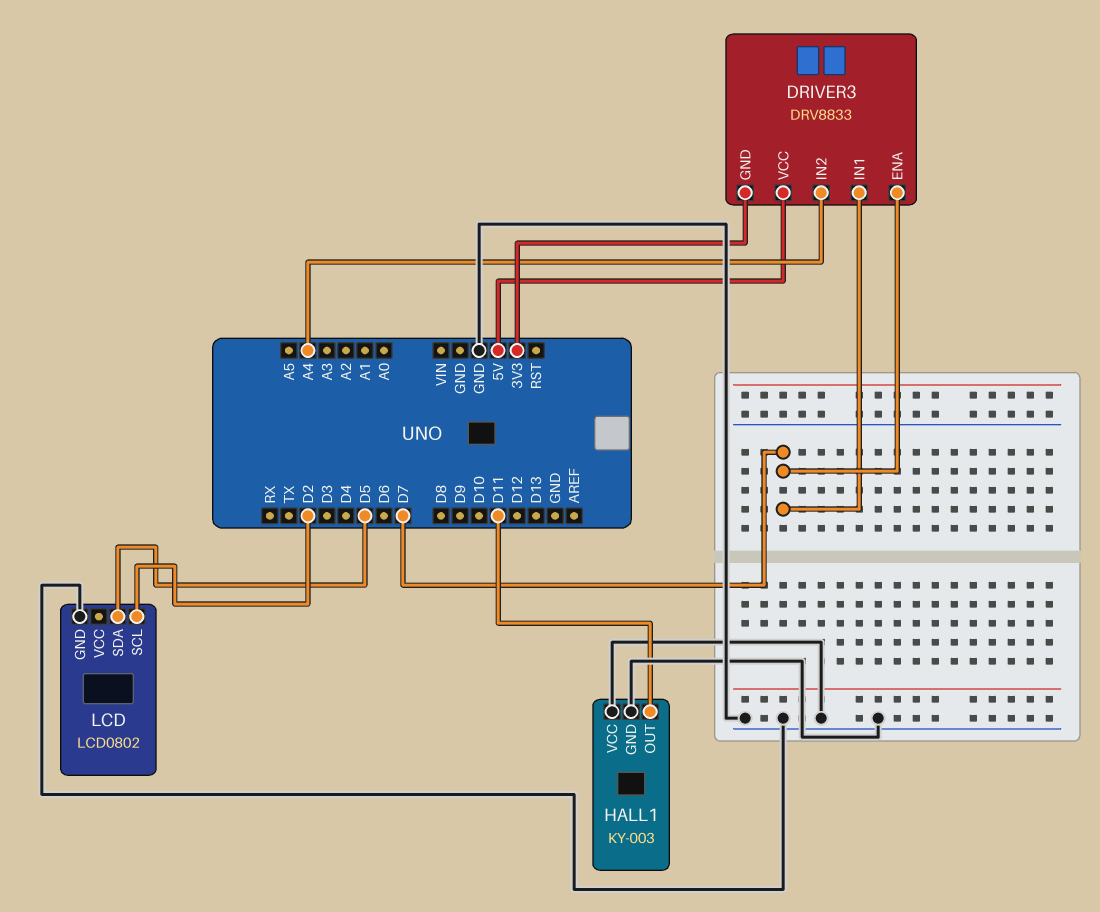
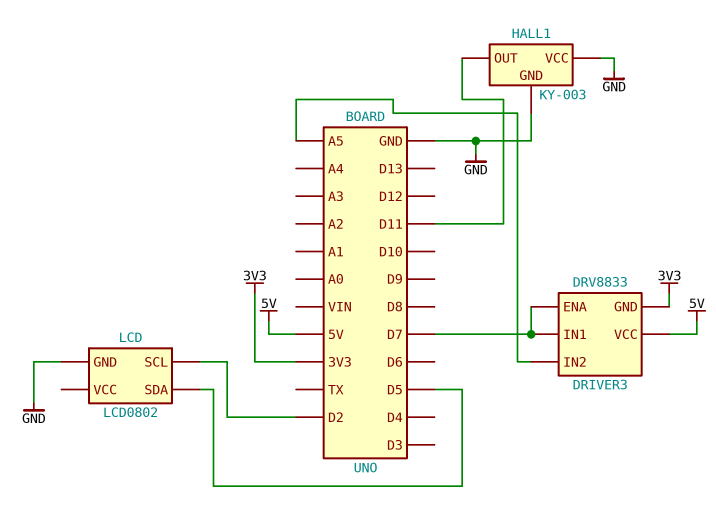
DRIVER3 pin IN2: A4 -> A5

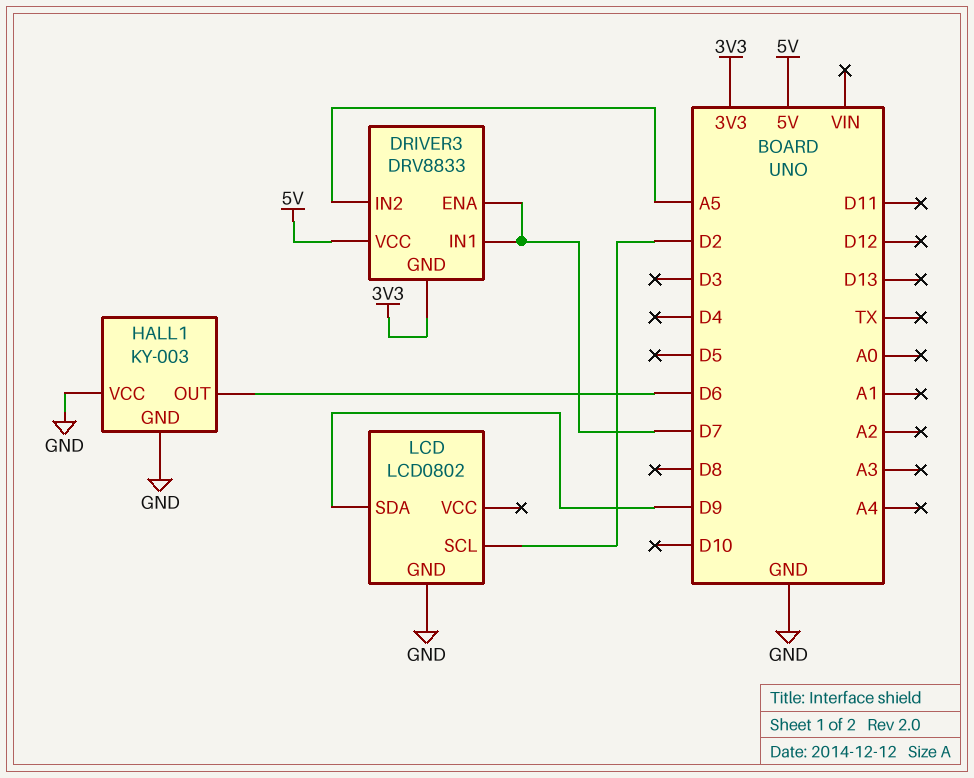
HALL1 pin OUT: D11 -> D6
LCD pin SDA: D5 -> D9

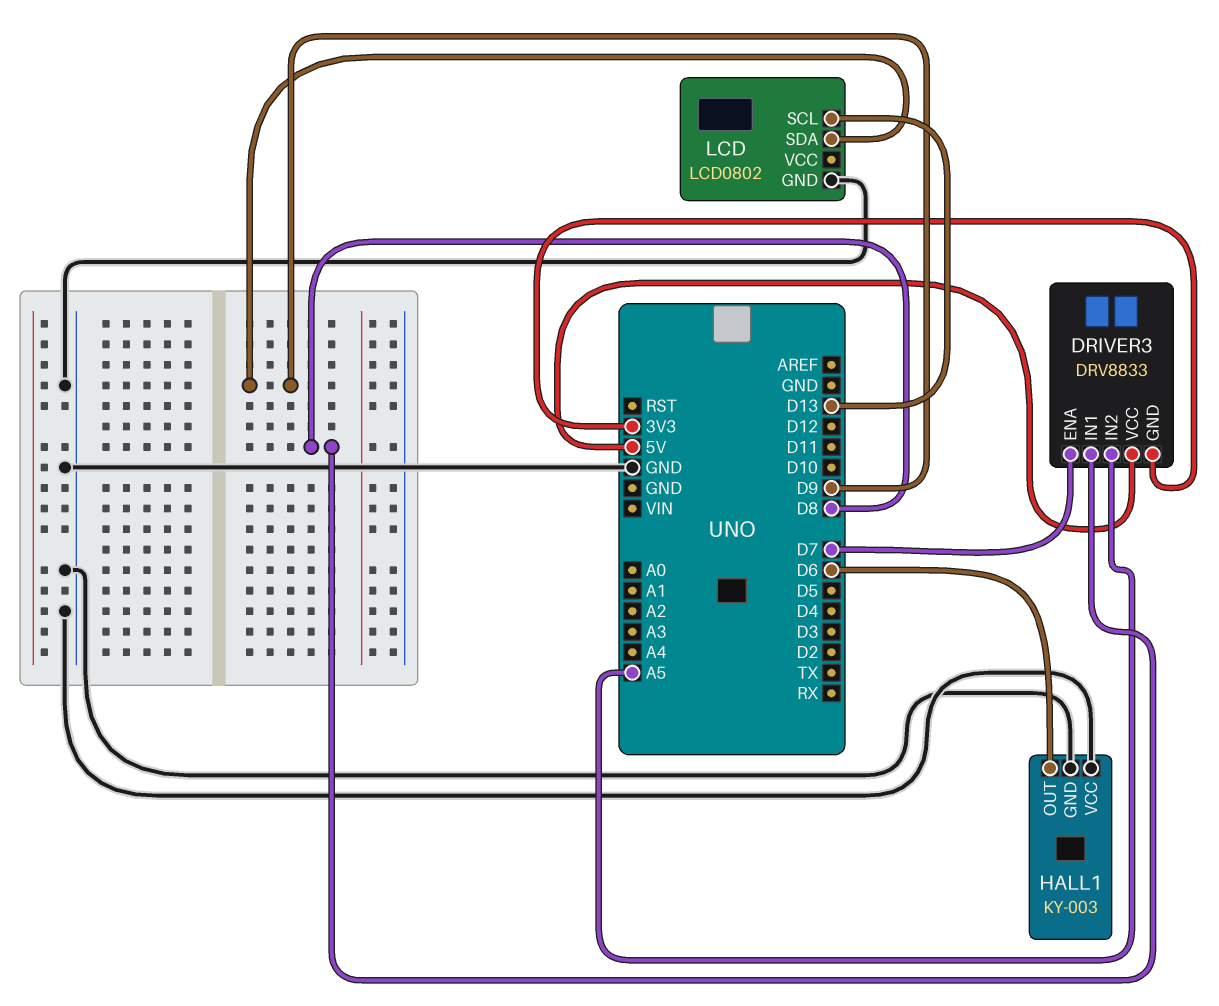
DRIVER3 pin IN1: D7 -> D8
LCD pin SCL: D2 -> D13

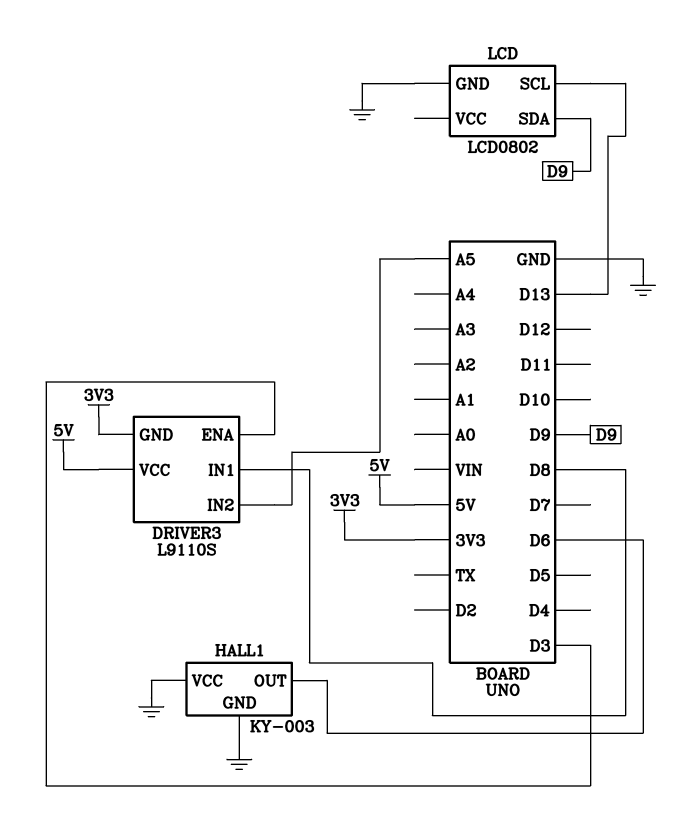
DRIVER3: DRV8833 -> L9110S
DRIVER3 pin ENA: D7 -> D3

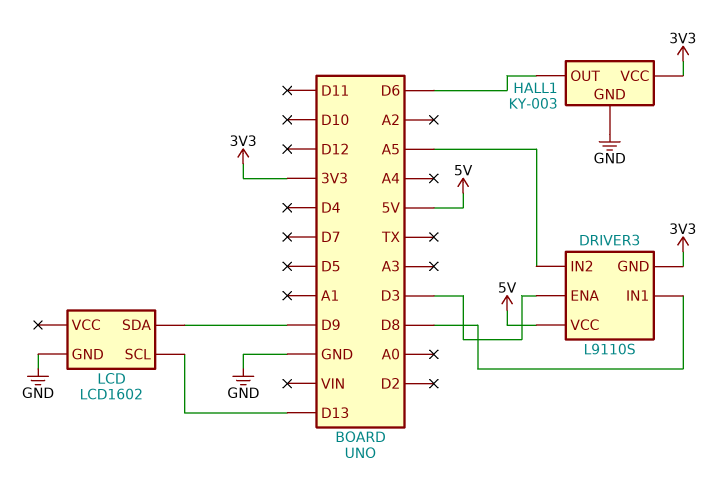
HALL1 pin VCC: GND -> 3V3
LCD: LCD0802 -> LCD1602

